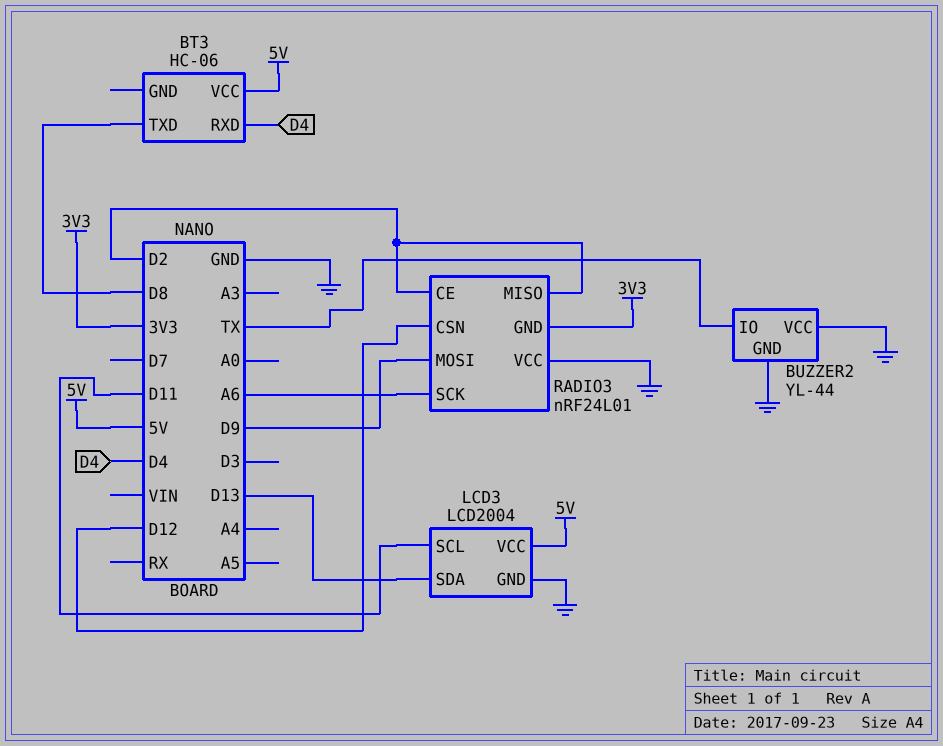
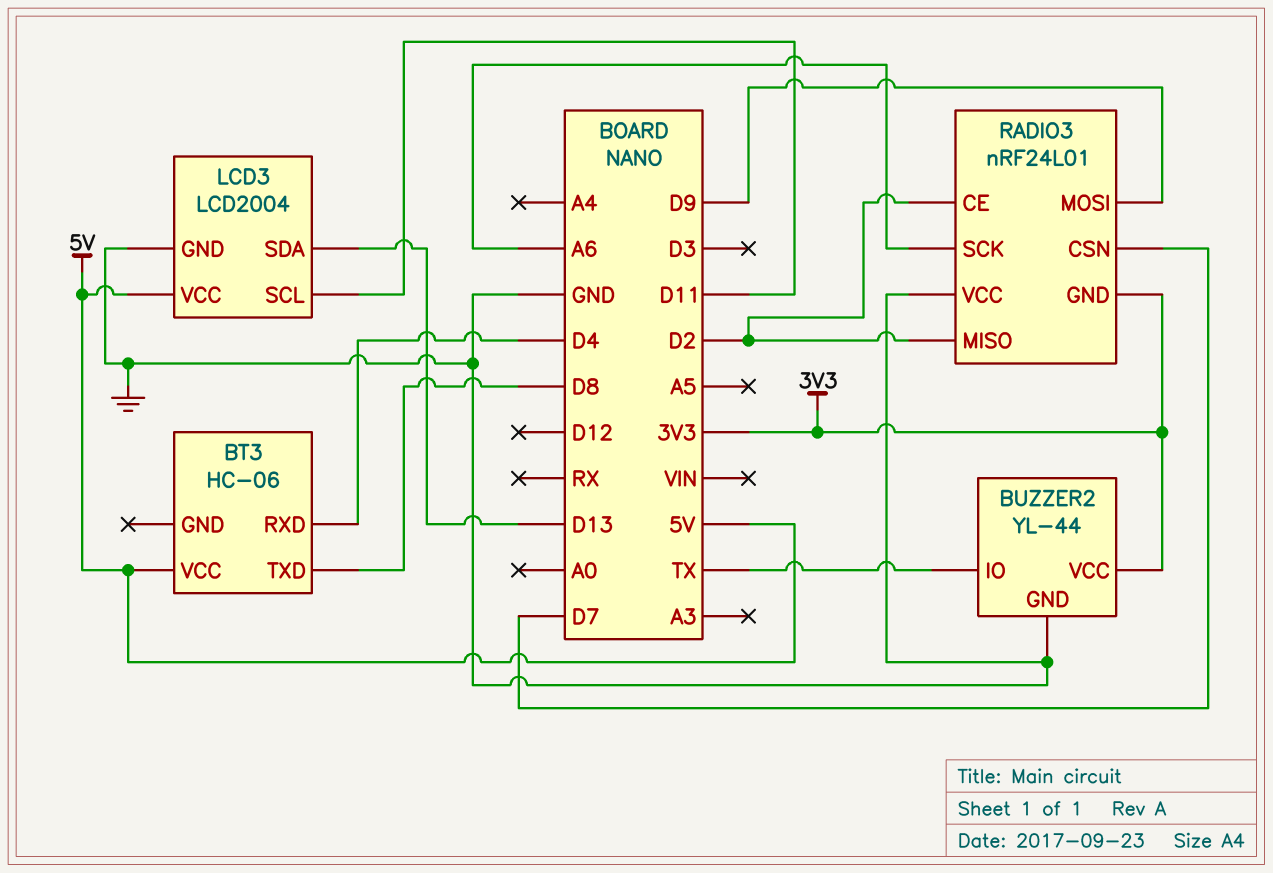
BUZZER2 pin VCC: GND -> 3V3
RADIO3 pin CSN: D12 -> D7

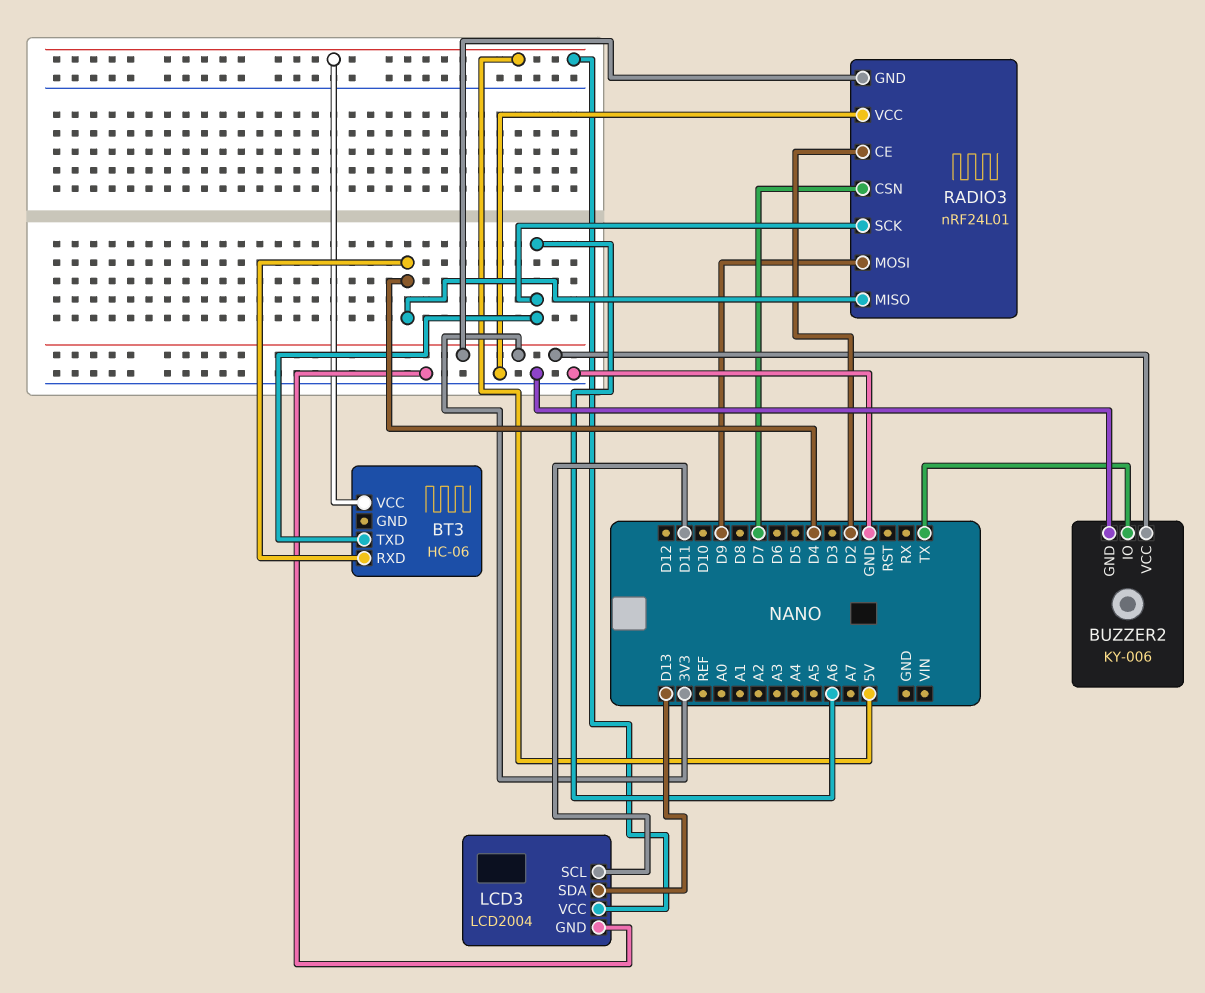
BT3 pin TXD: D8 -> A6
BUZZER2: YL-44 -> KY-006
RADIO3 pin MISO: D2 -> D4

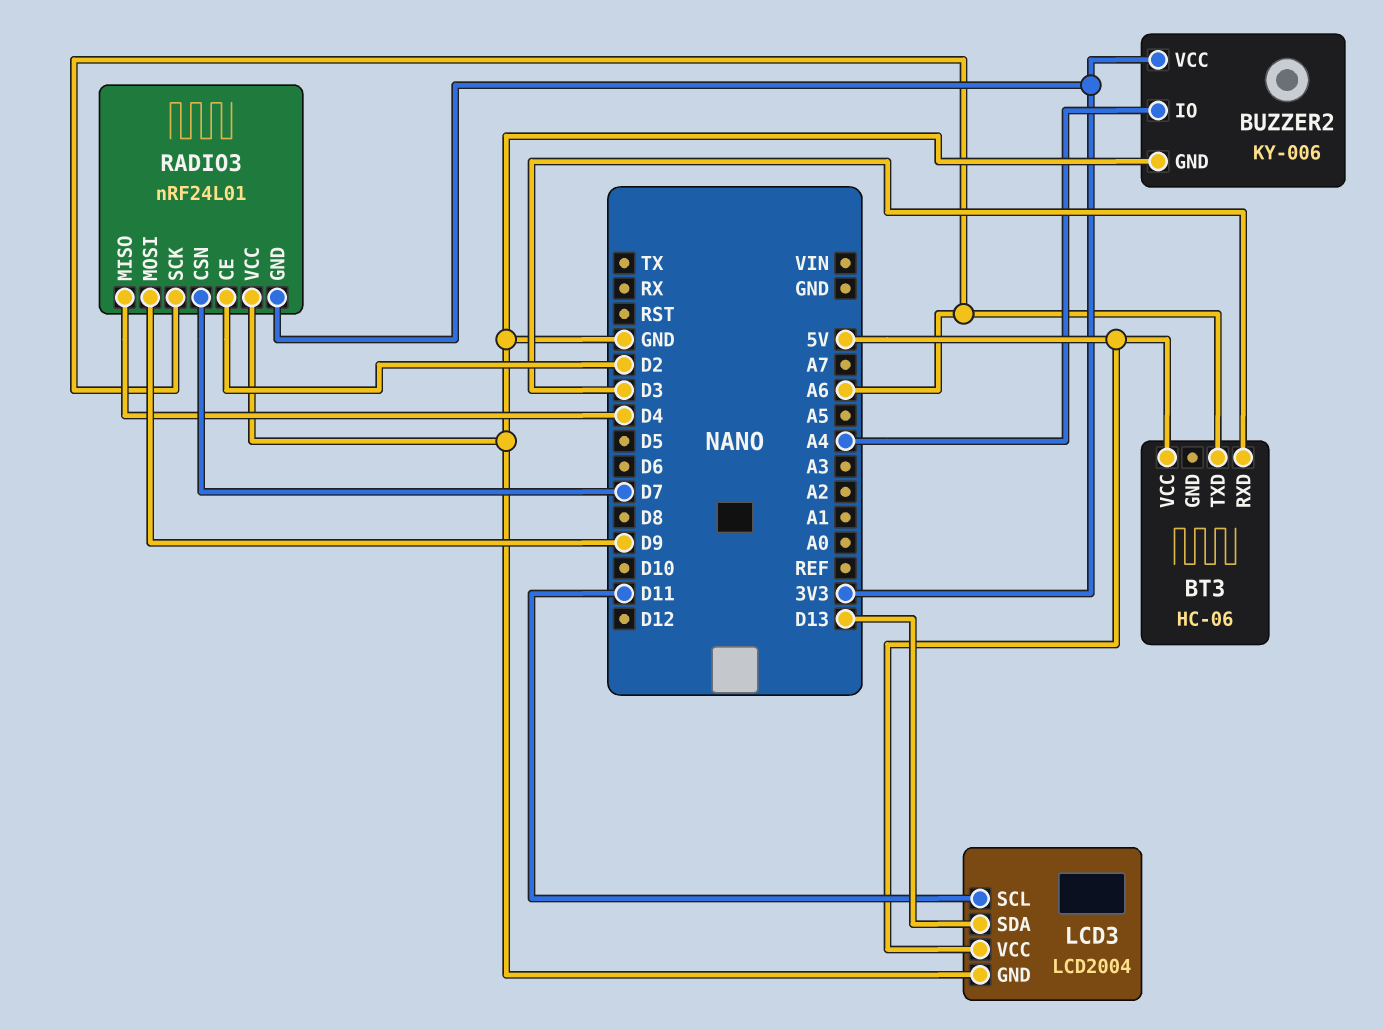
BT3 pin RXD: D4 -> D3
BUZZER2 pin IO: TX -> A4

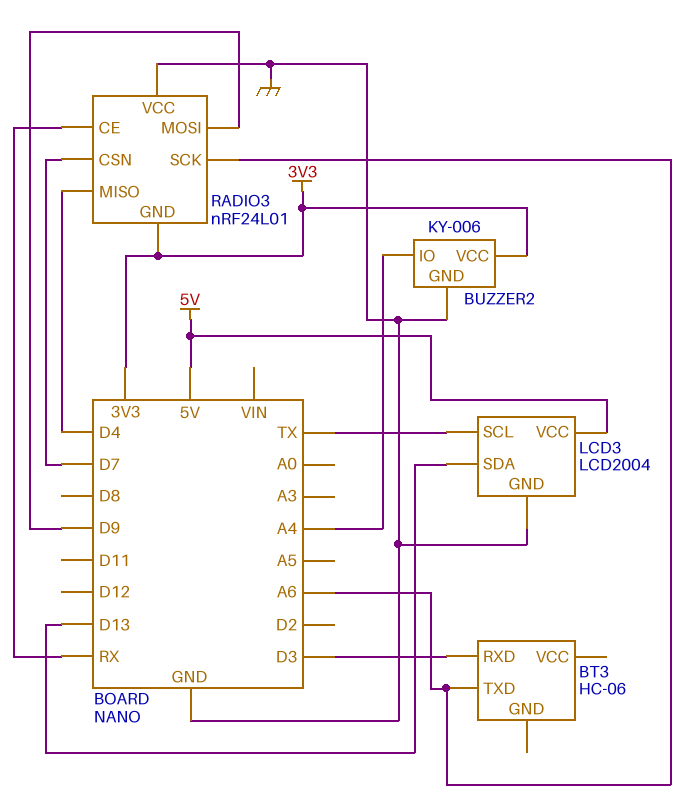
BT3 pin VCC: 5V -> none
LCD3 pin SCL: D11 -> TX
RADIO3 pin CE: D2 -> RX

